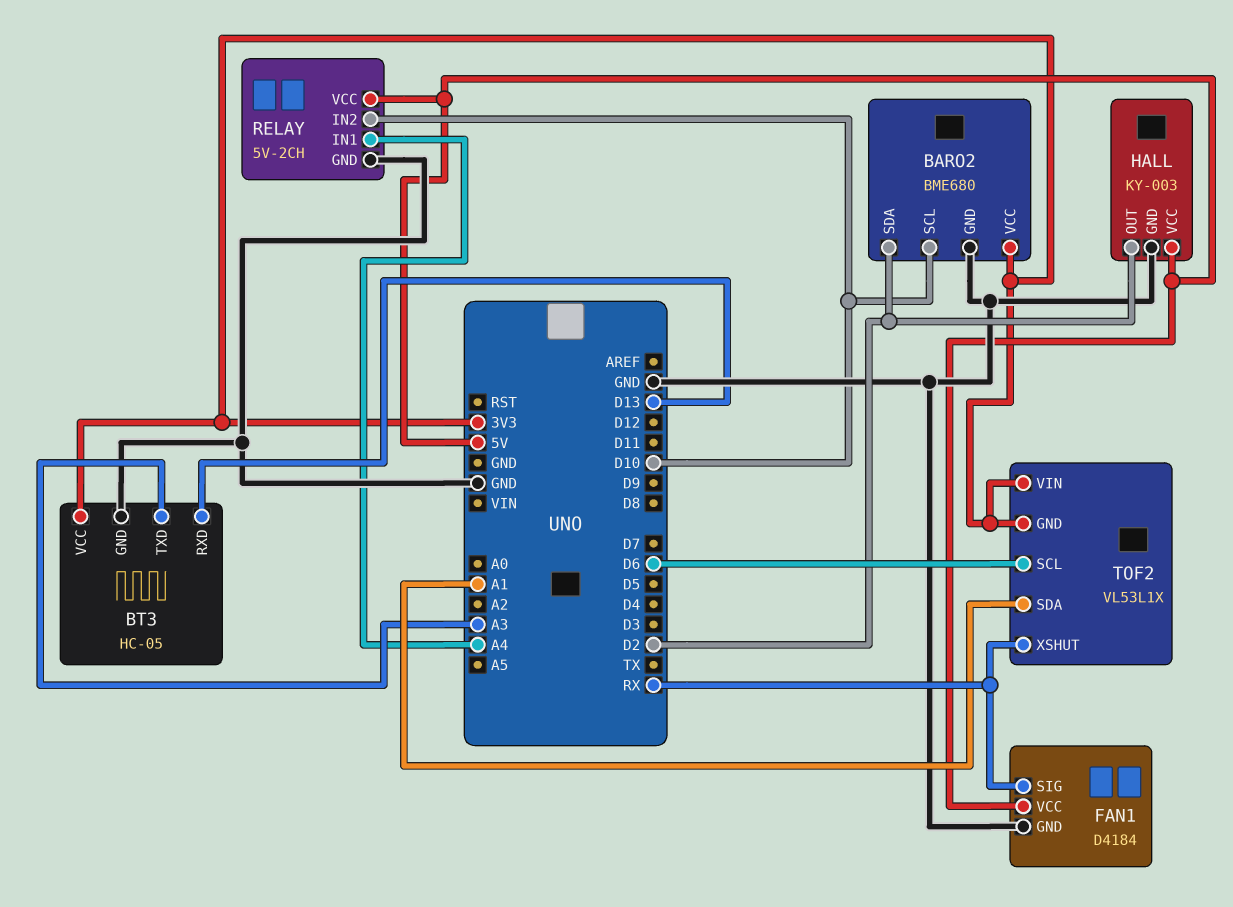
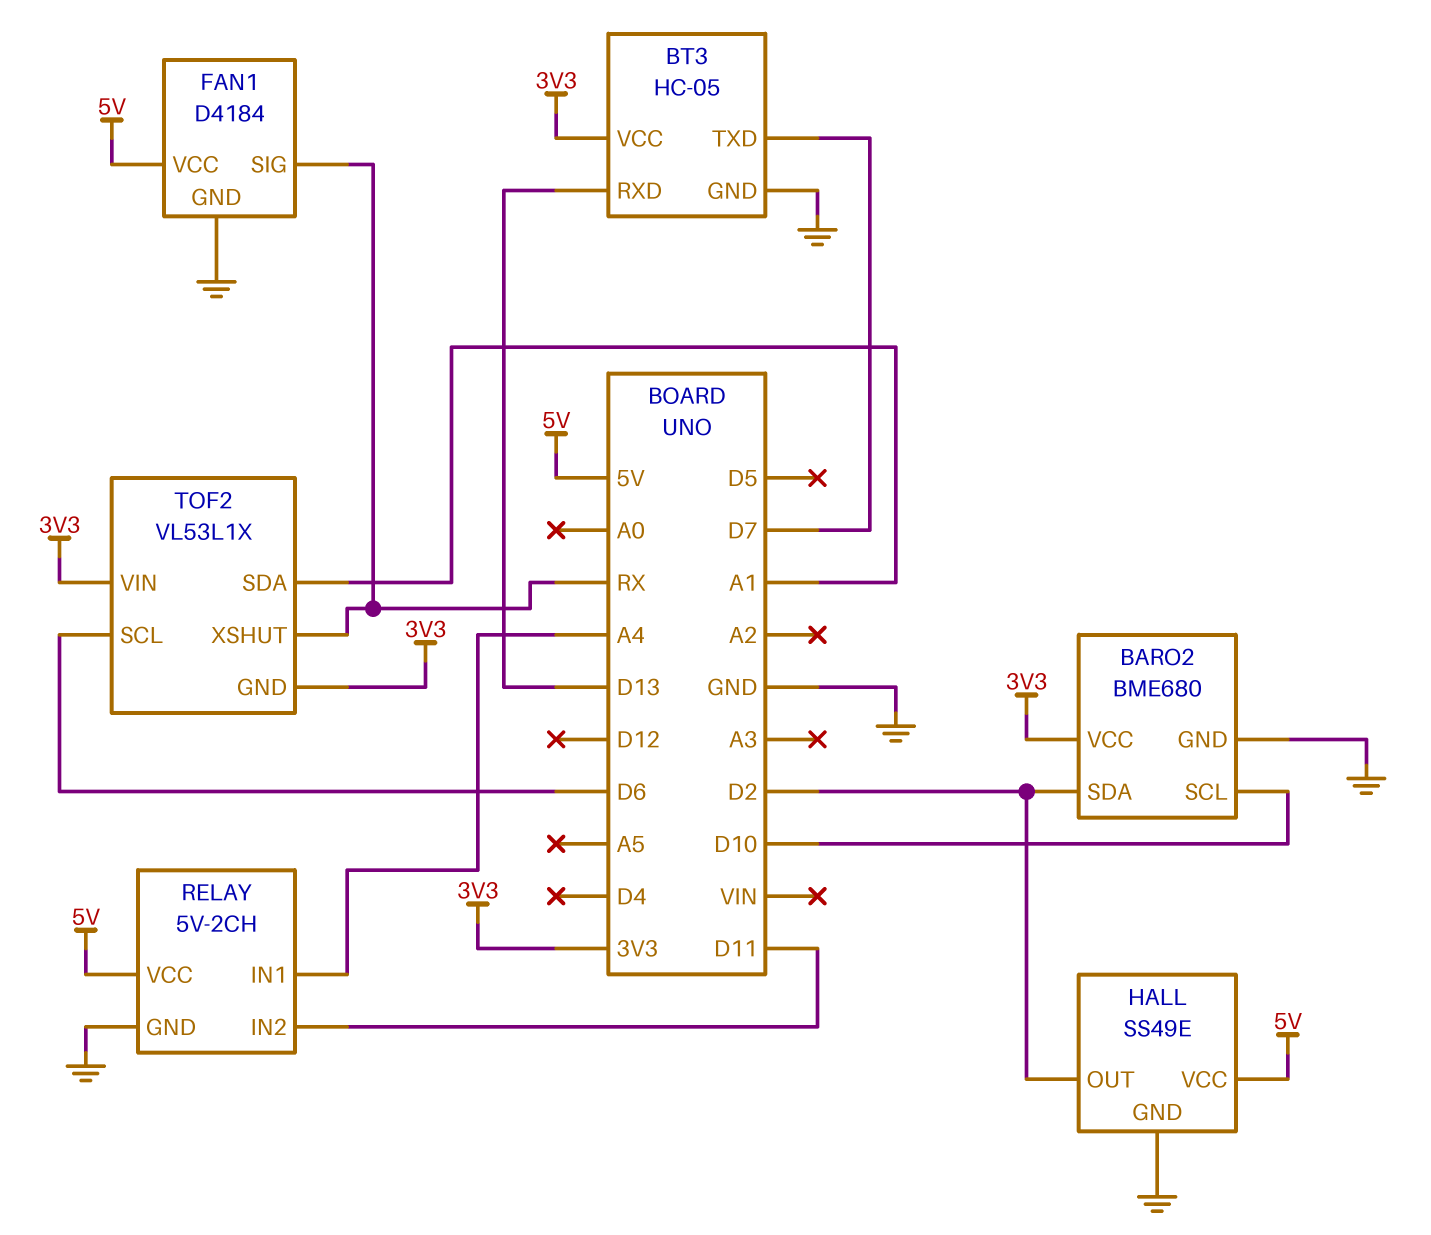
BT3 pin TXD: A3 -> D7
HALL: KY-003 -> SS49E
RELAY pin IN2: D10 -> D11

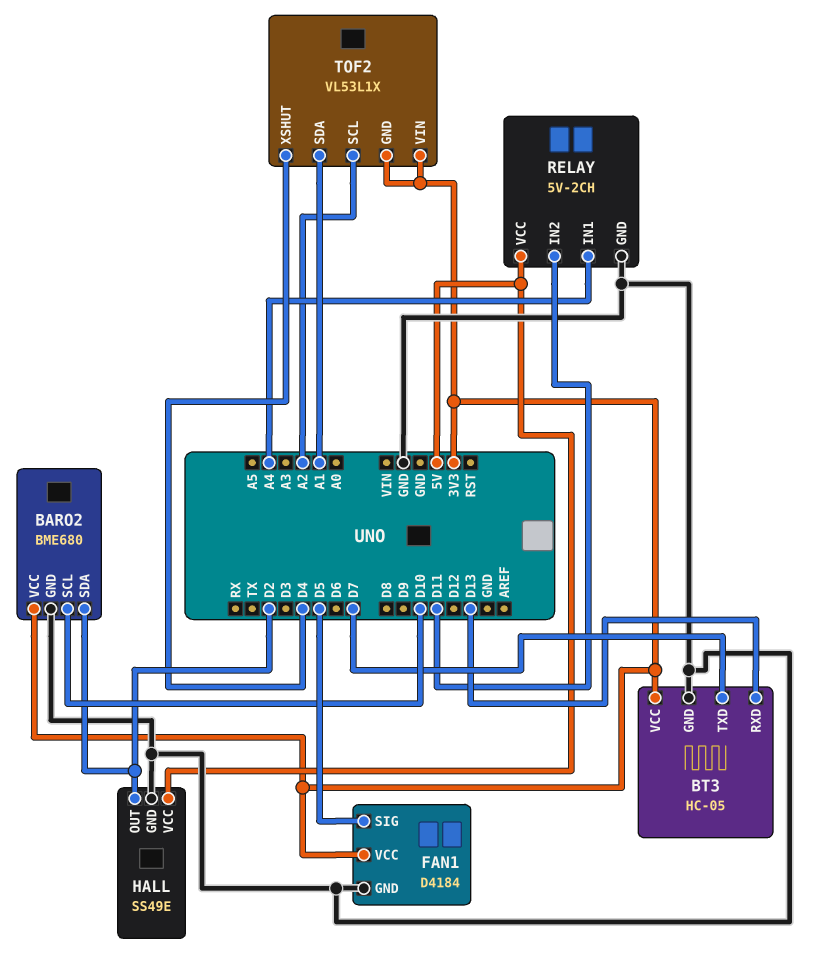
FAN1 pin SIG: RX -> D5
FAN1 pin VCC: 5V -> 3V3
TOF2 pin SCL: D6 -> A2
TOF2 pin XSHUT: RX -> D4

